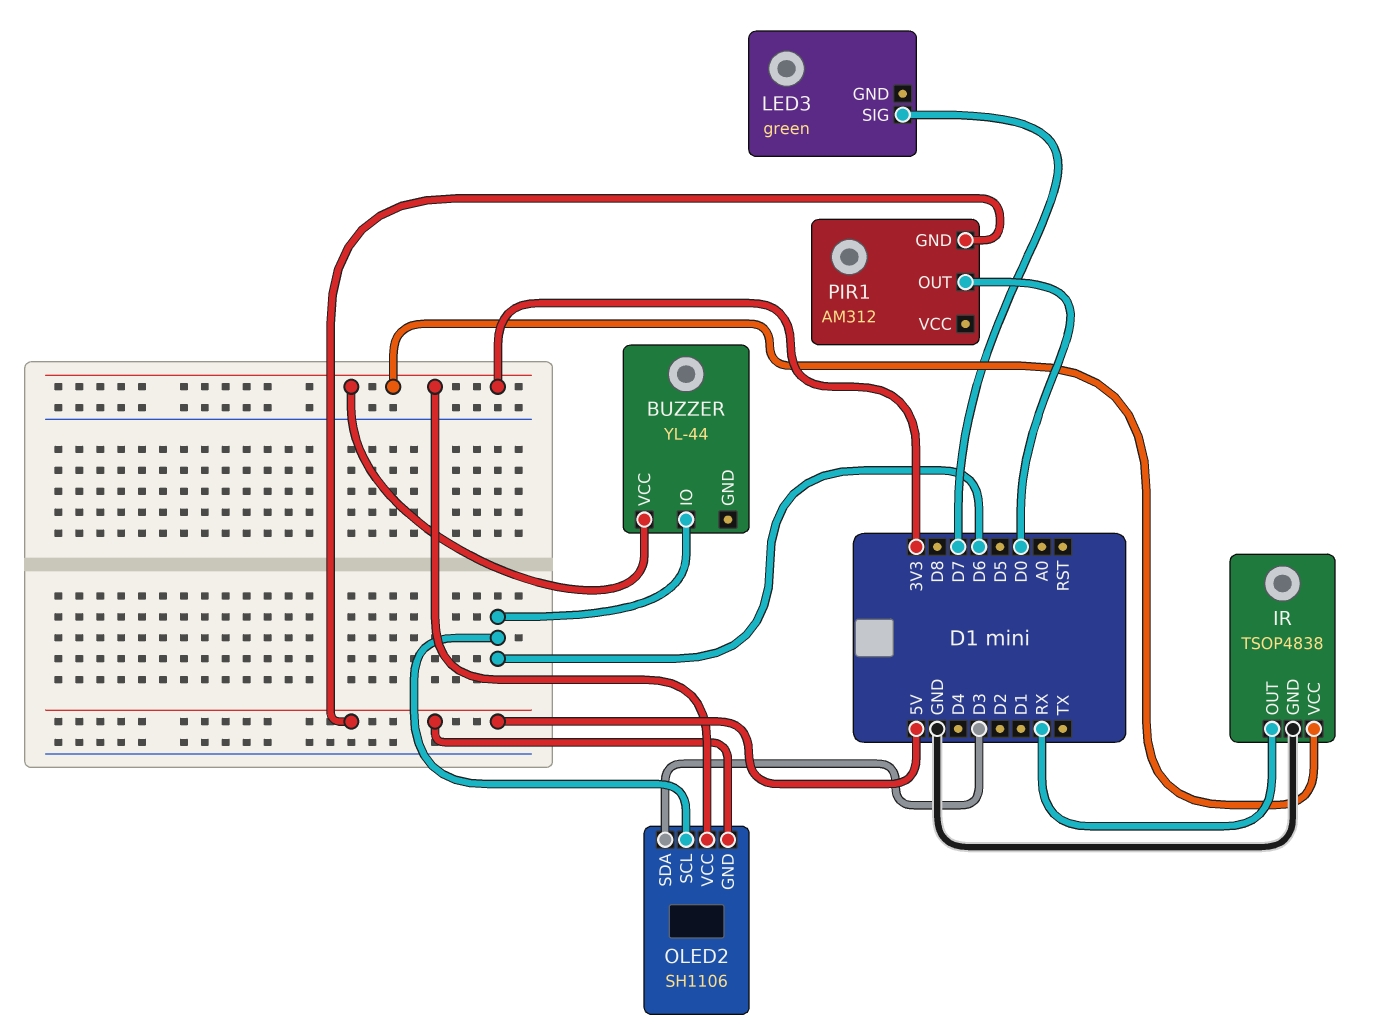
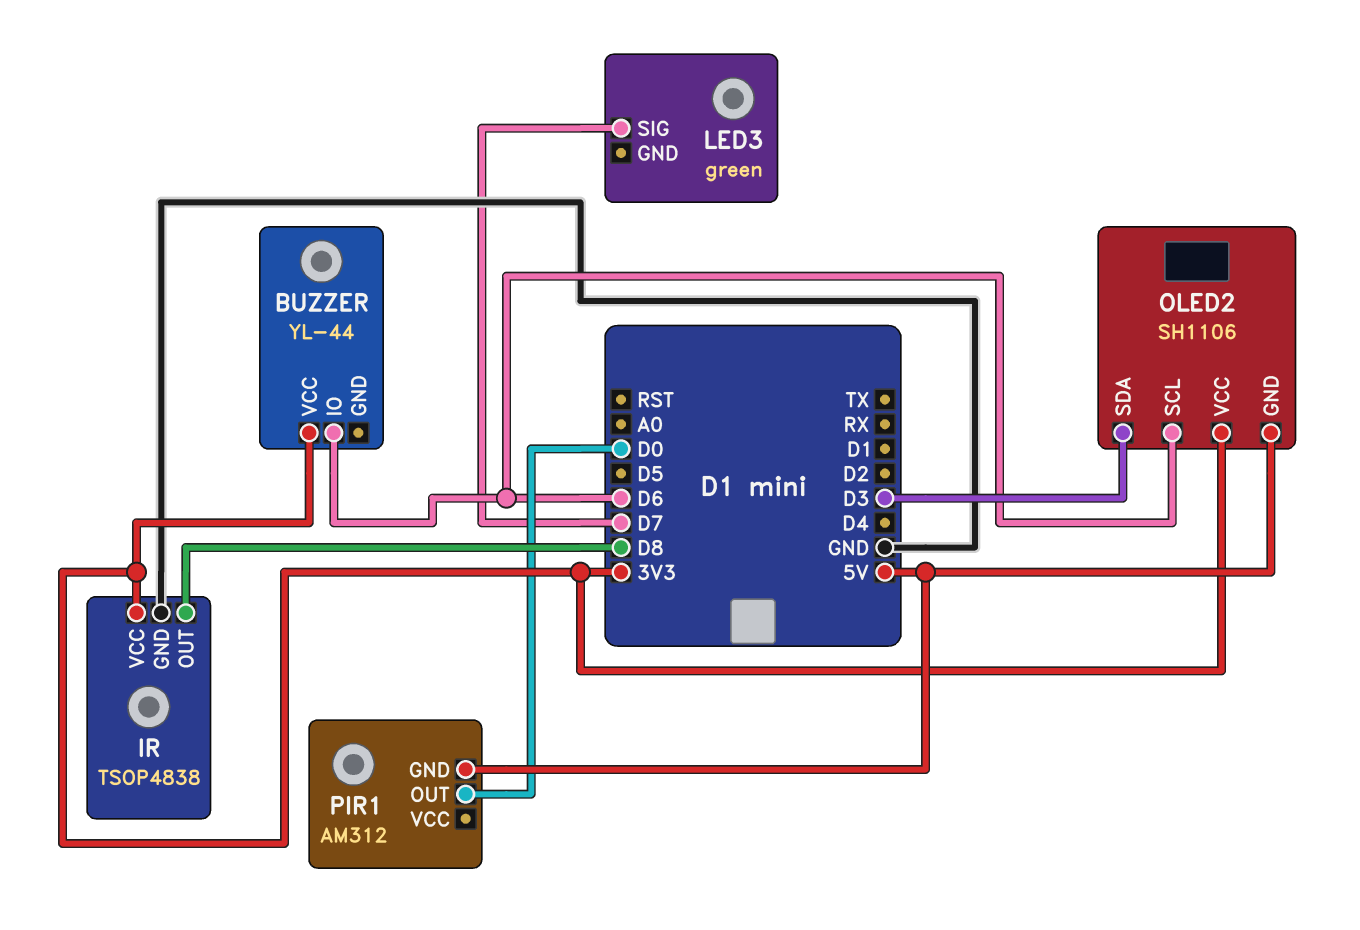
IR pin OUT: RX -> D8

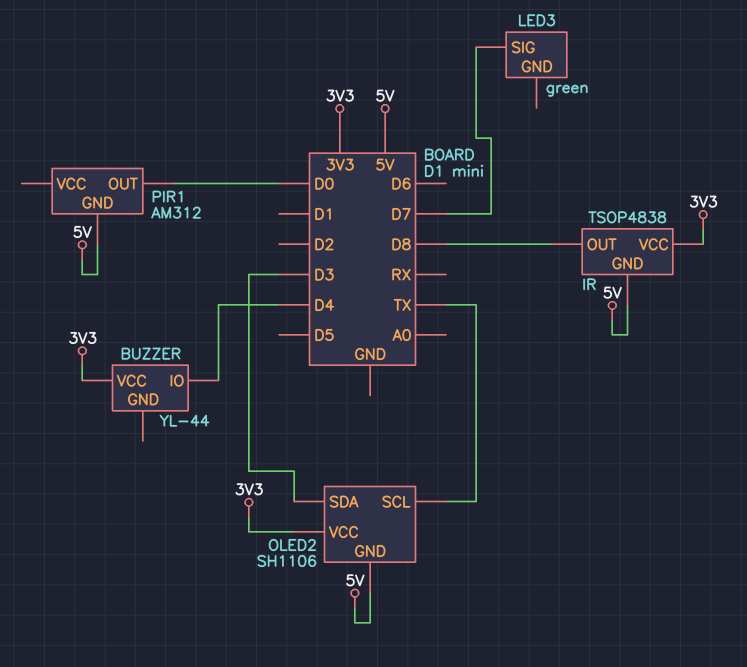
BUZZER pin IO: D6 -> D4
IR pin GND: GND -> 5V
OLED2 pin SCL: D6 -> TX

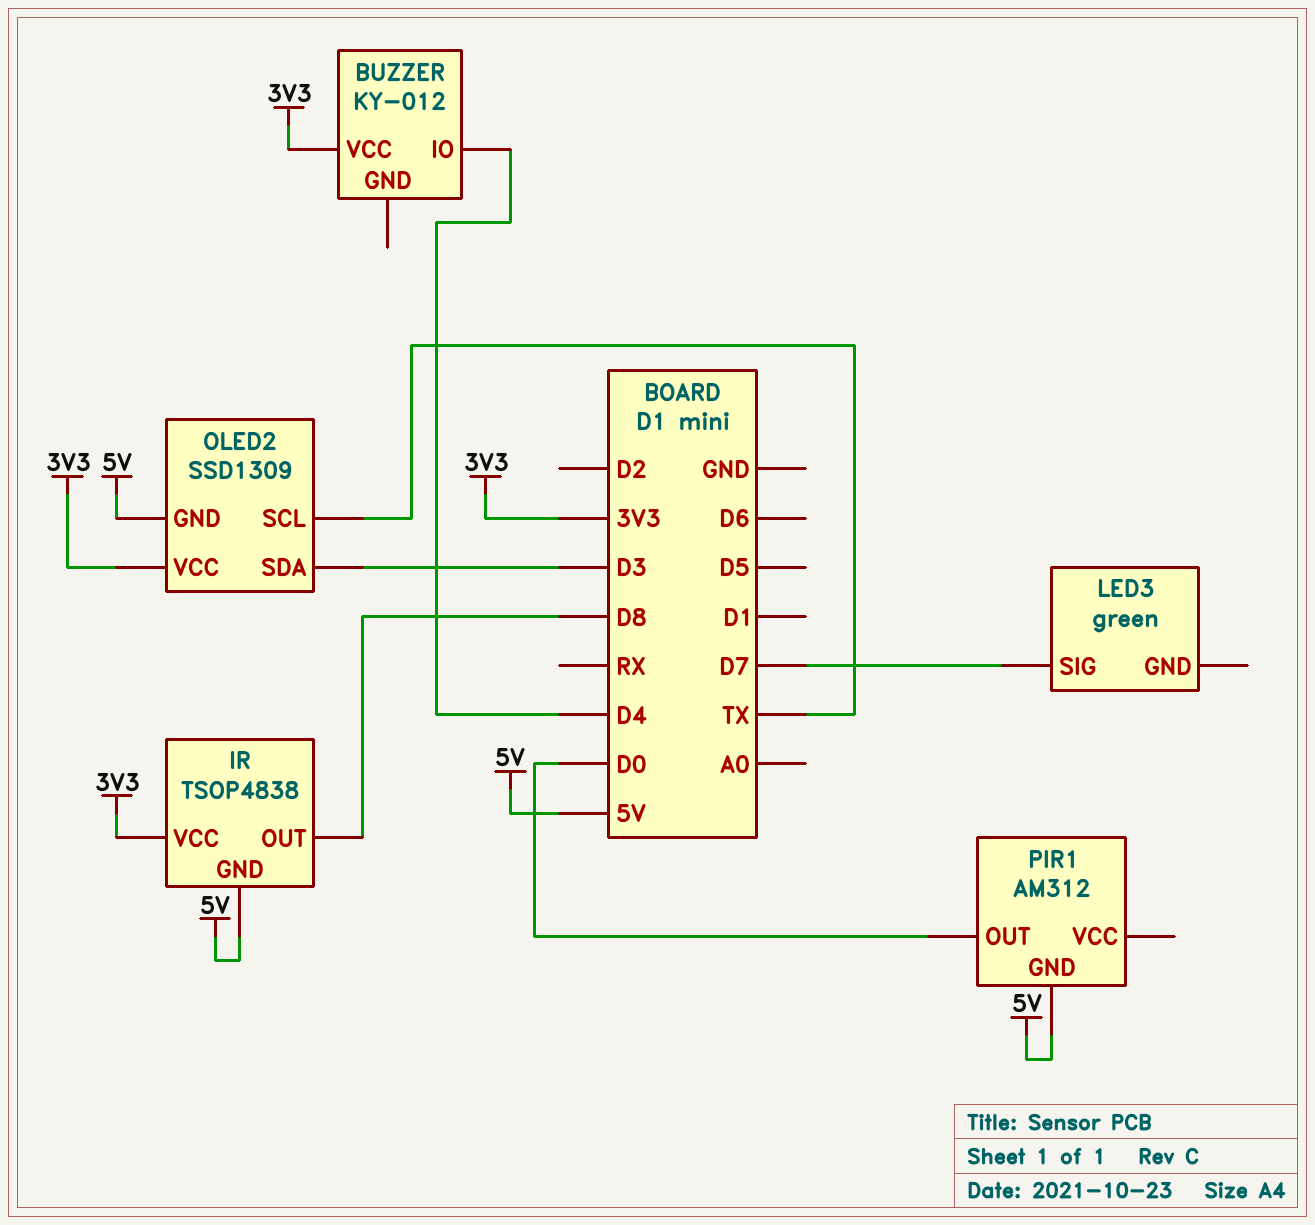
BUZZER: YL-44 -> KY-012
OLED2: SH1106 -> SSD1309

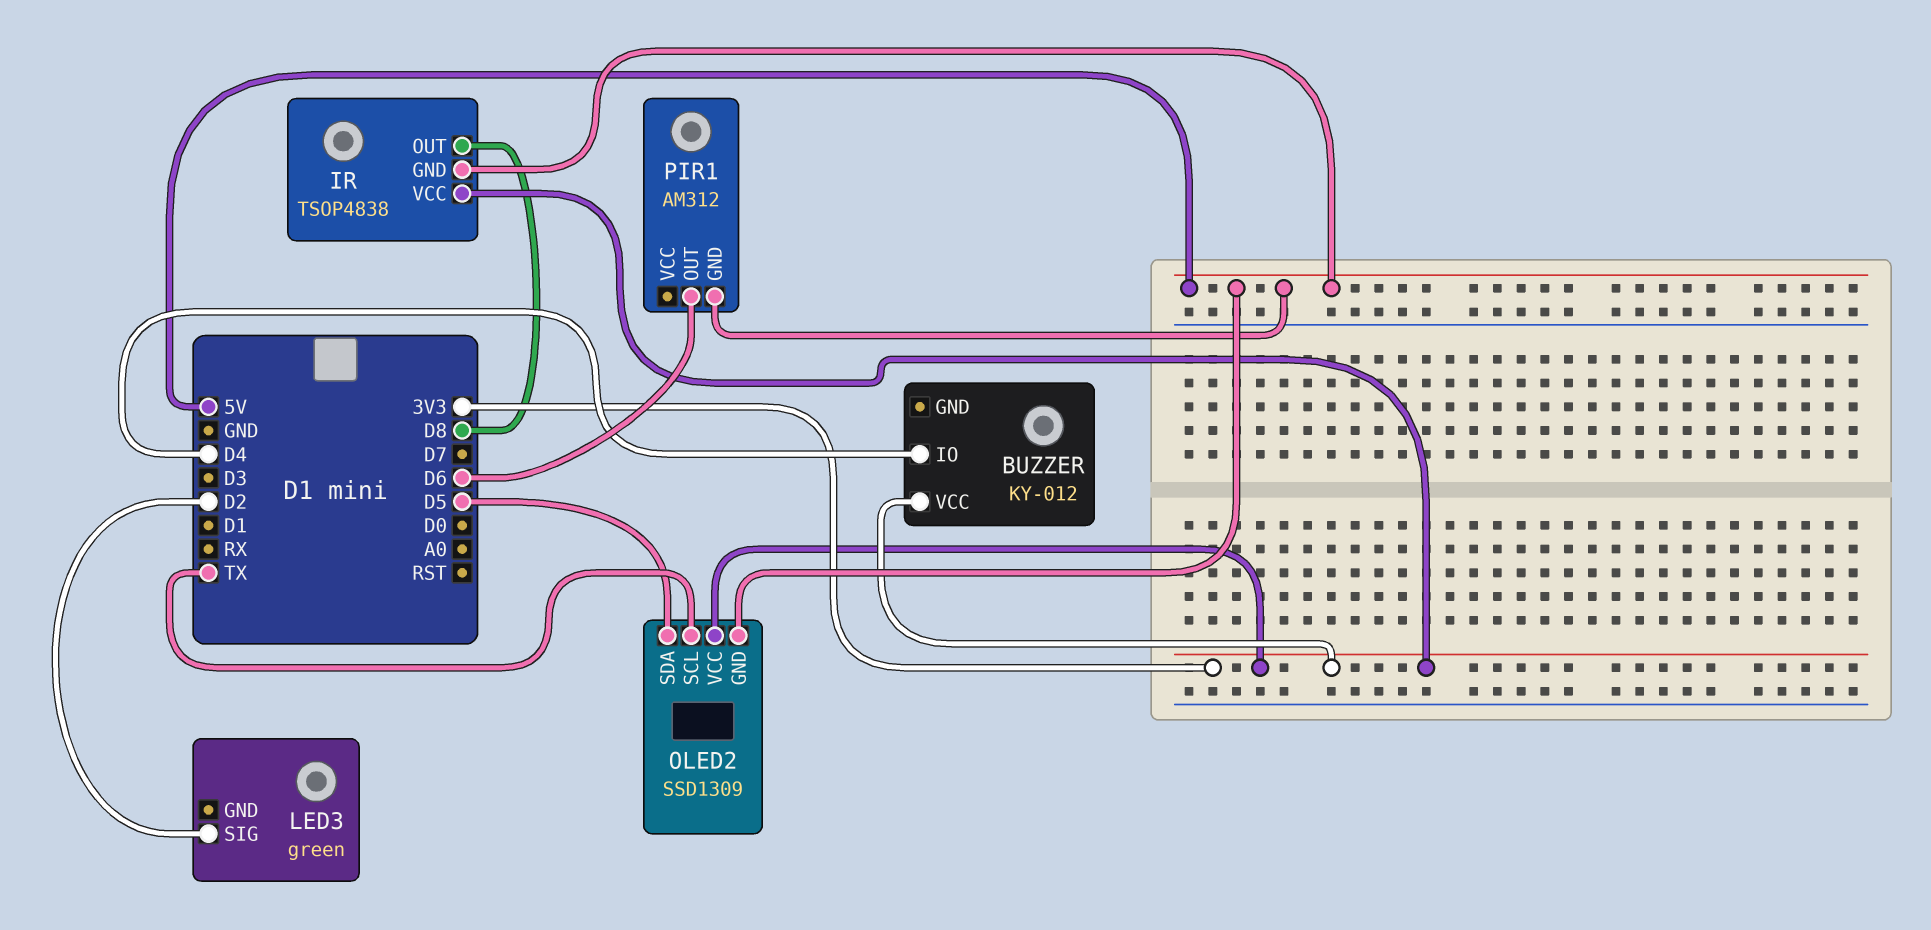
LED3 pin SIG: D7 -> D2
OLED2 pin SDA: D3 -> D5
PIR1 pin OUT: D0 -> D6

